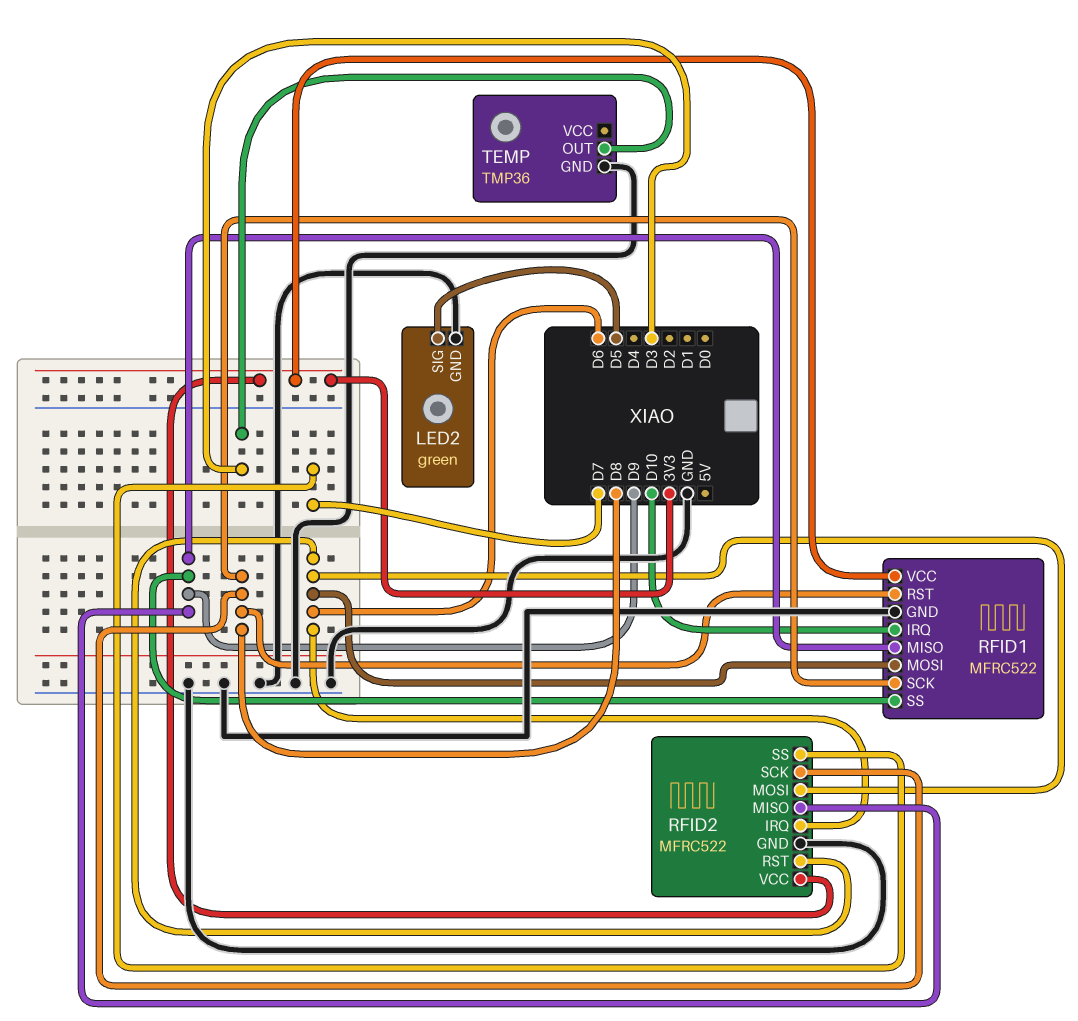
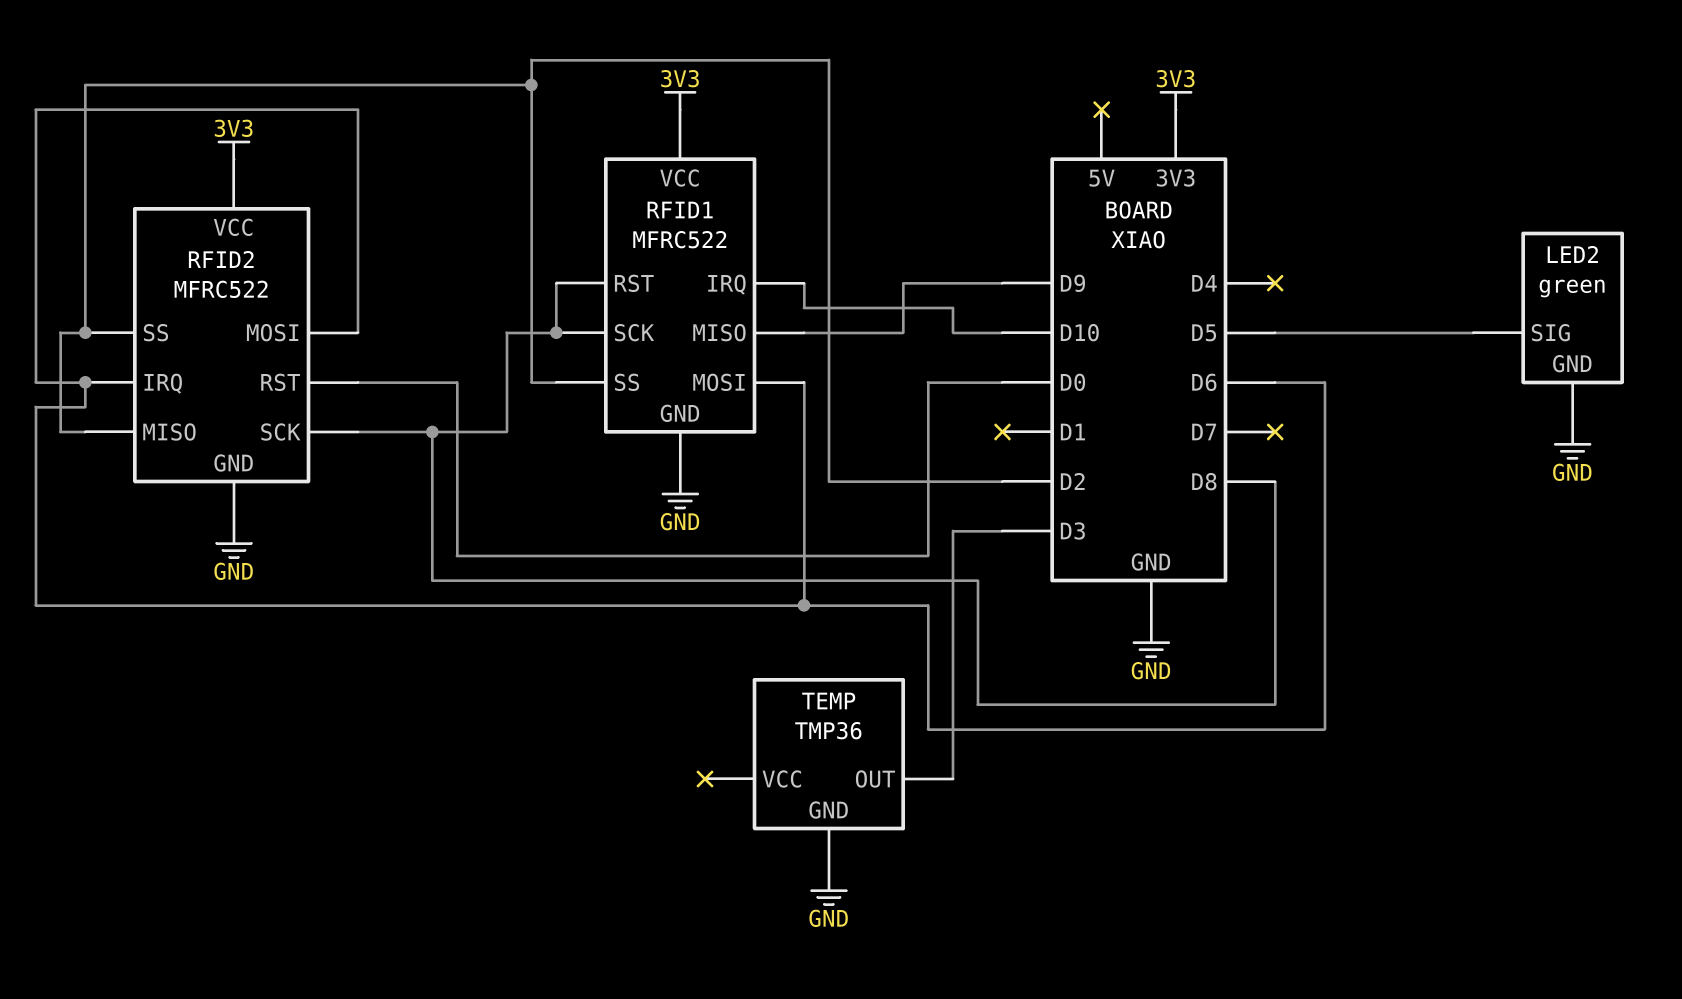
RFID1 pin SS: D9 -> D2
RFID2 pin MISO: D9 -> D2
RFID2 pin RST: D6 -> D0
RFID2 pin SS: D7 -> D2

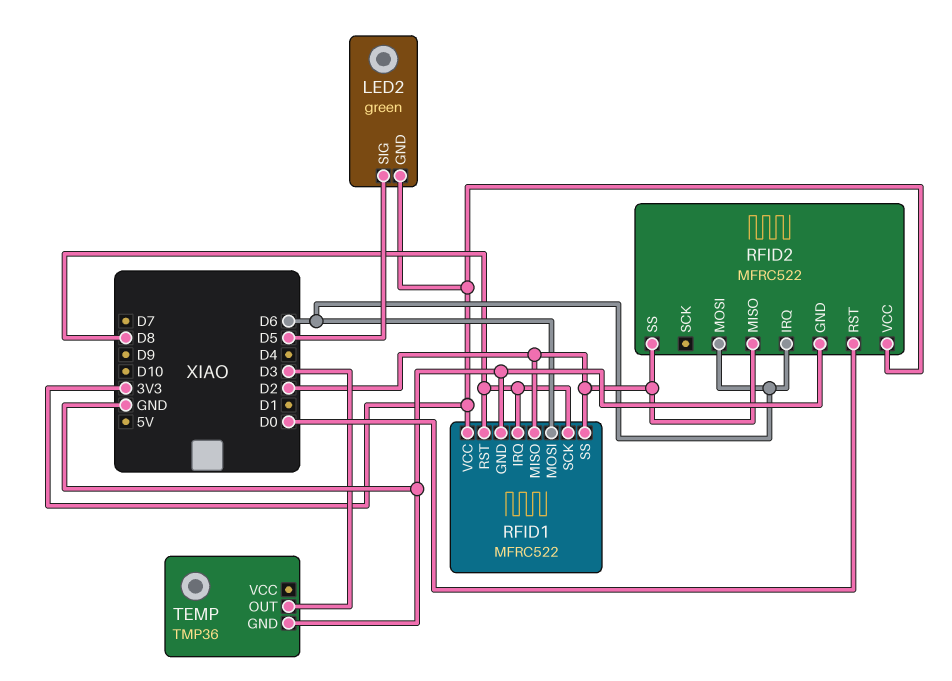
LED2 pin GND: GND -> 3V3
RFID1 pin IRQ: D10 -> D8
RFID1 pin MISO: D9 -> D2
RFID2 pin SCK: D8 -> none

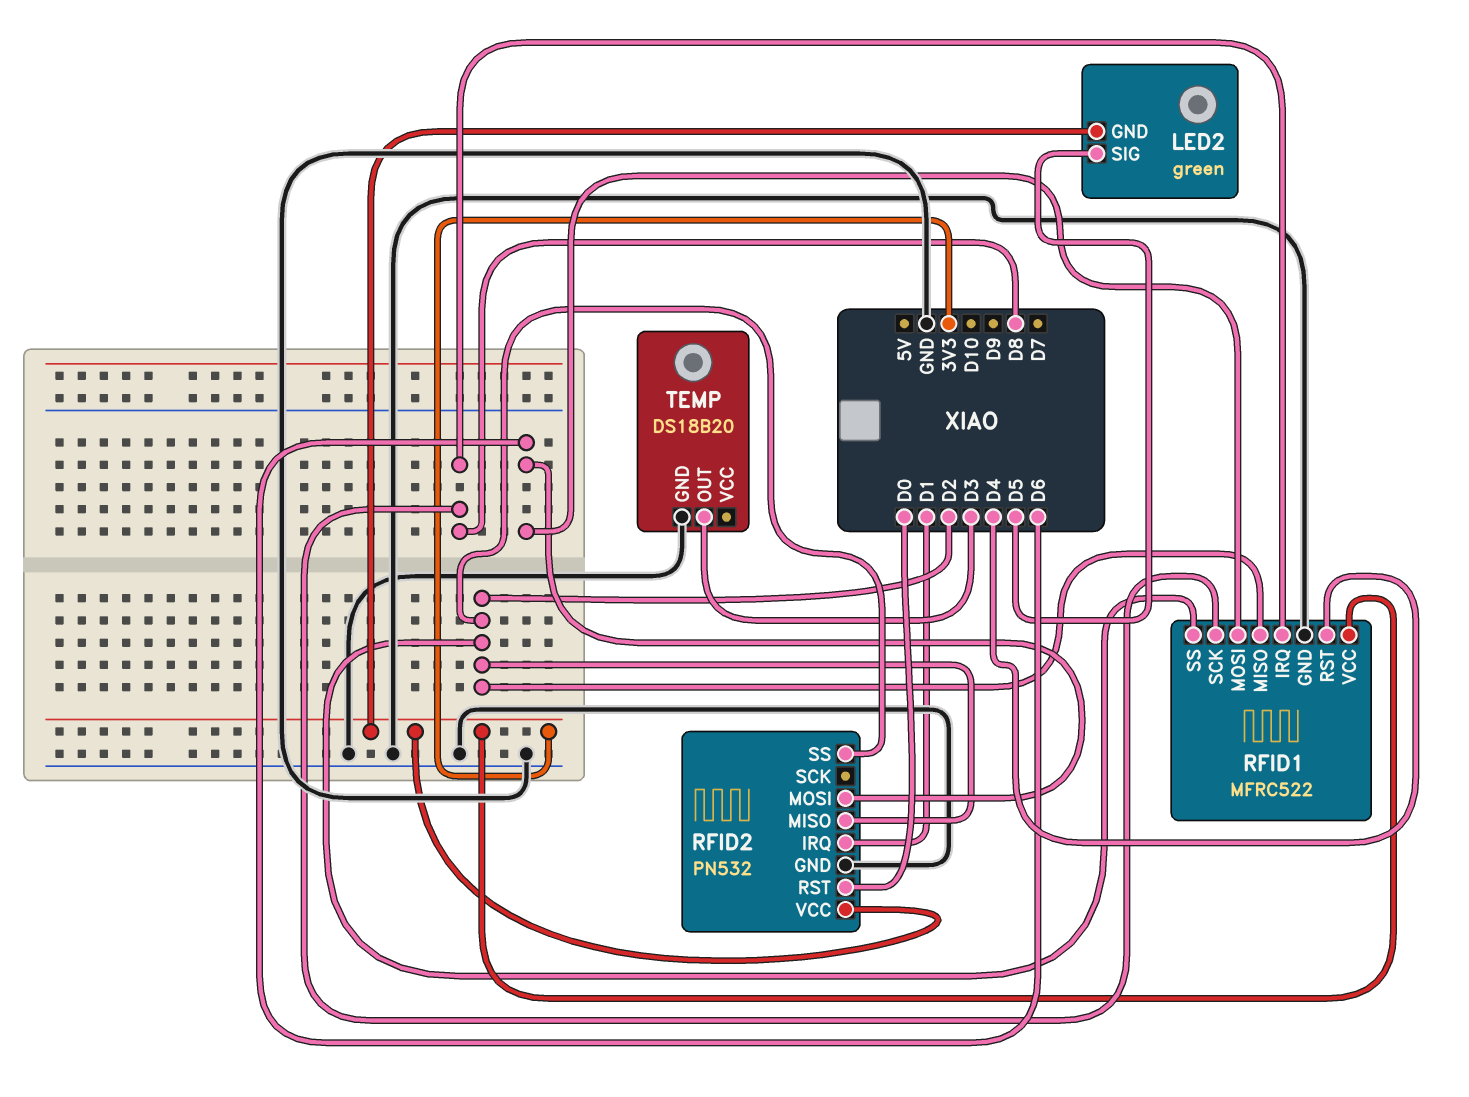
RFID1 pin RST: D8 -> D4
RFID2: MFRC522 -> PN532
RFID2 pin IRQ: D6 -> D1
TEMP: TMP36 -> DS18B20

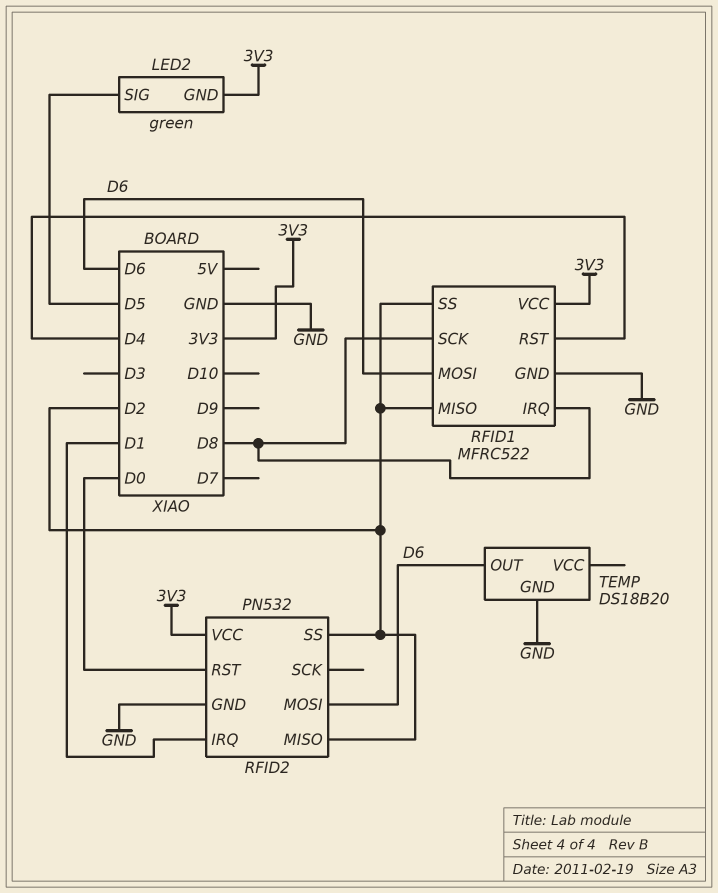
TEMP pin OUT: D3 -> D6

